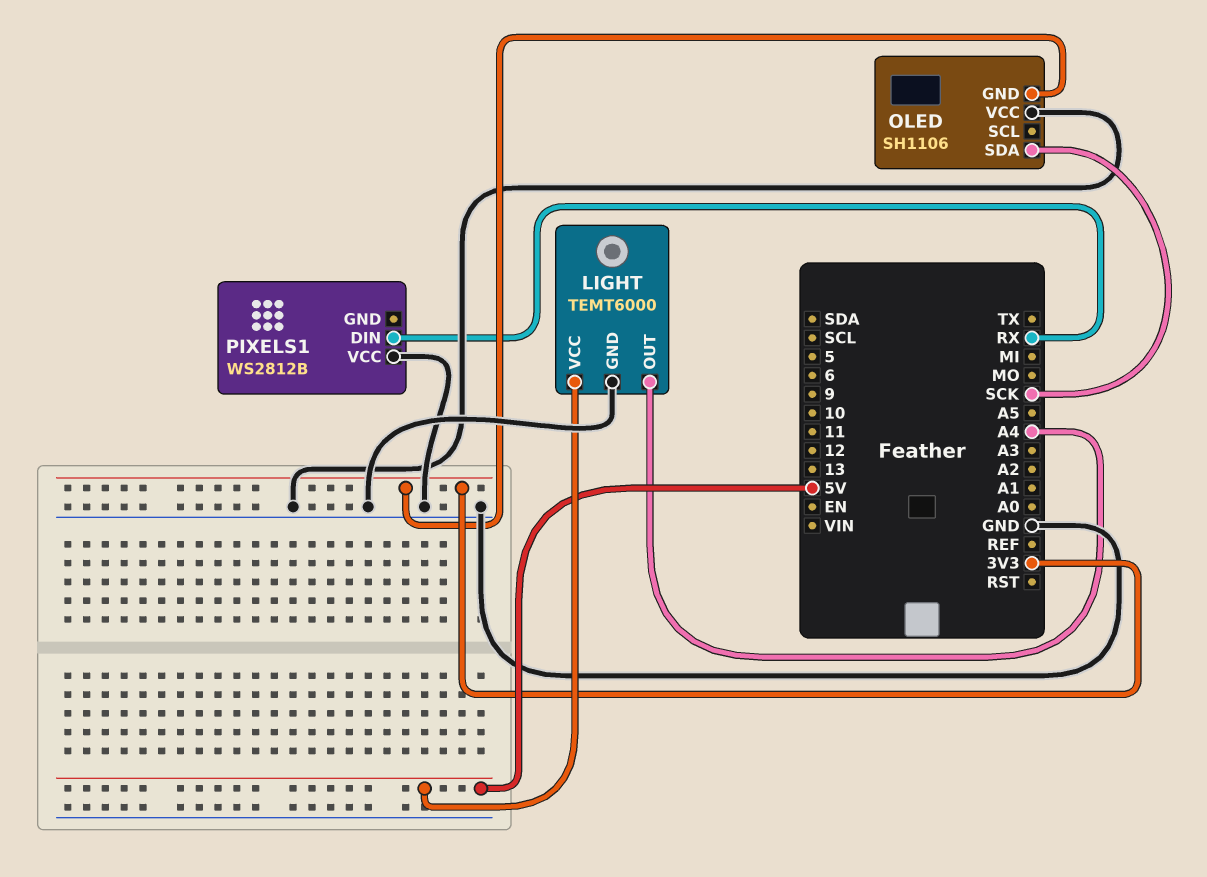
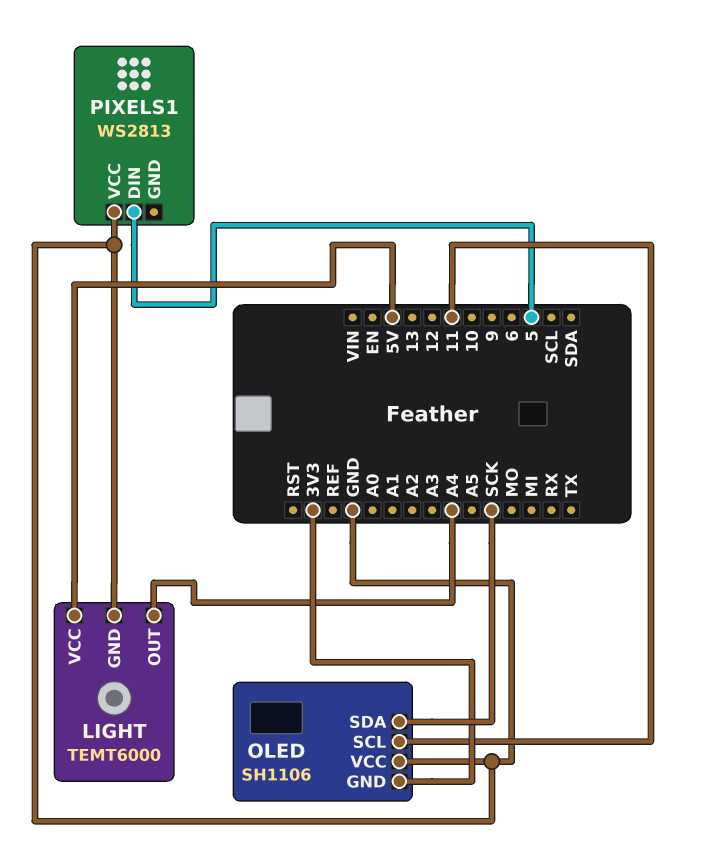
OLED pin SCL: none -> 11
PIXELS1: WS2812B -> WS2813
PIXELS1 pin DIN: RX -> 5

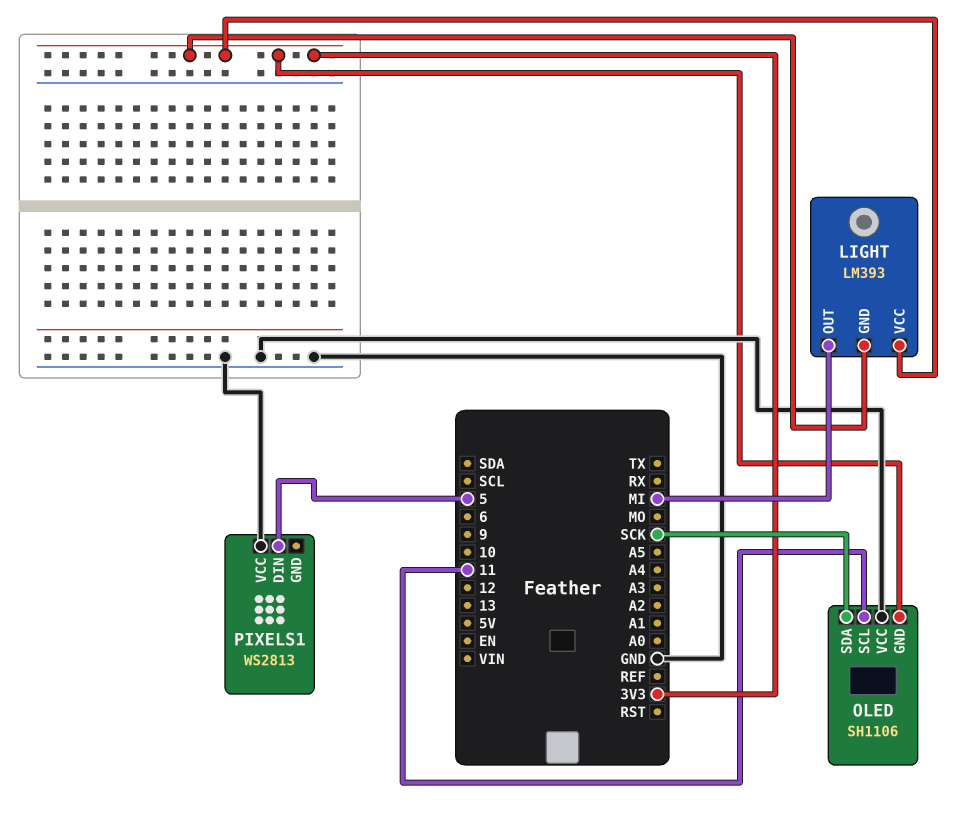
LIGHT: TEMT6000 -> LM393
LIGHT pin GND: GND -> 3V3
LIGHT pin OUT: A4 -> MI
LIGHT pin VCC: 5V -> 3V3

